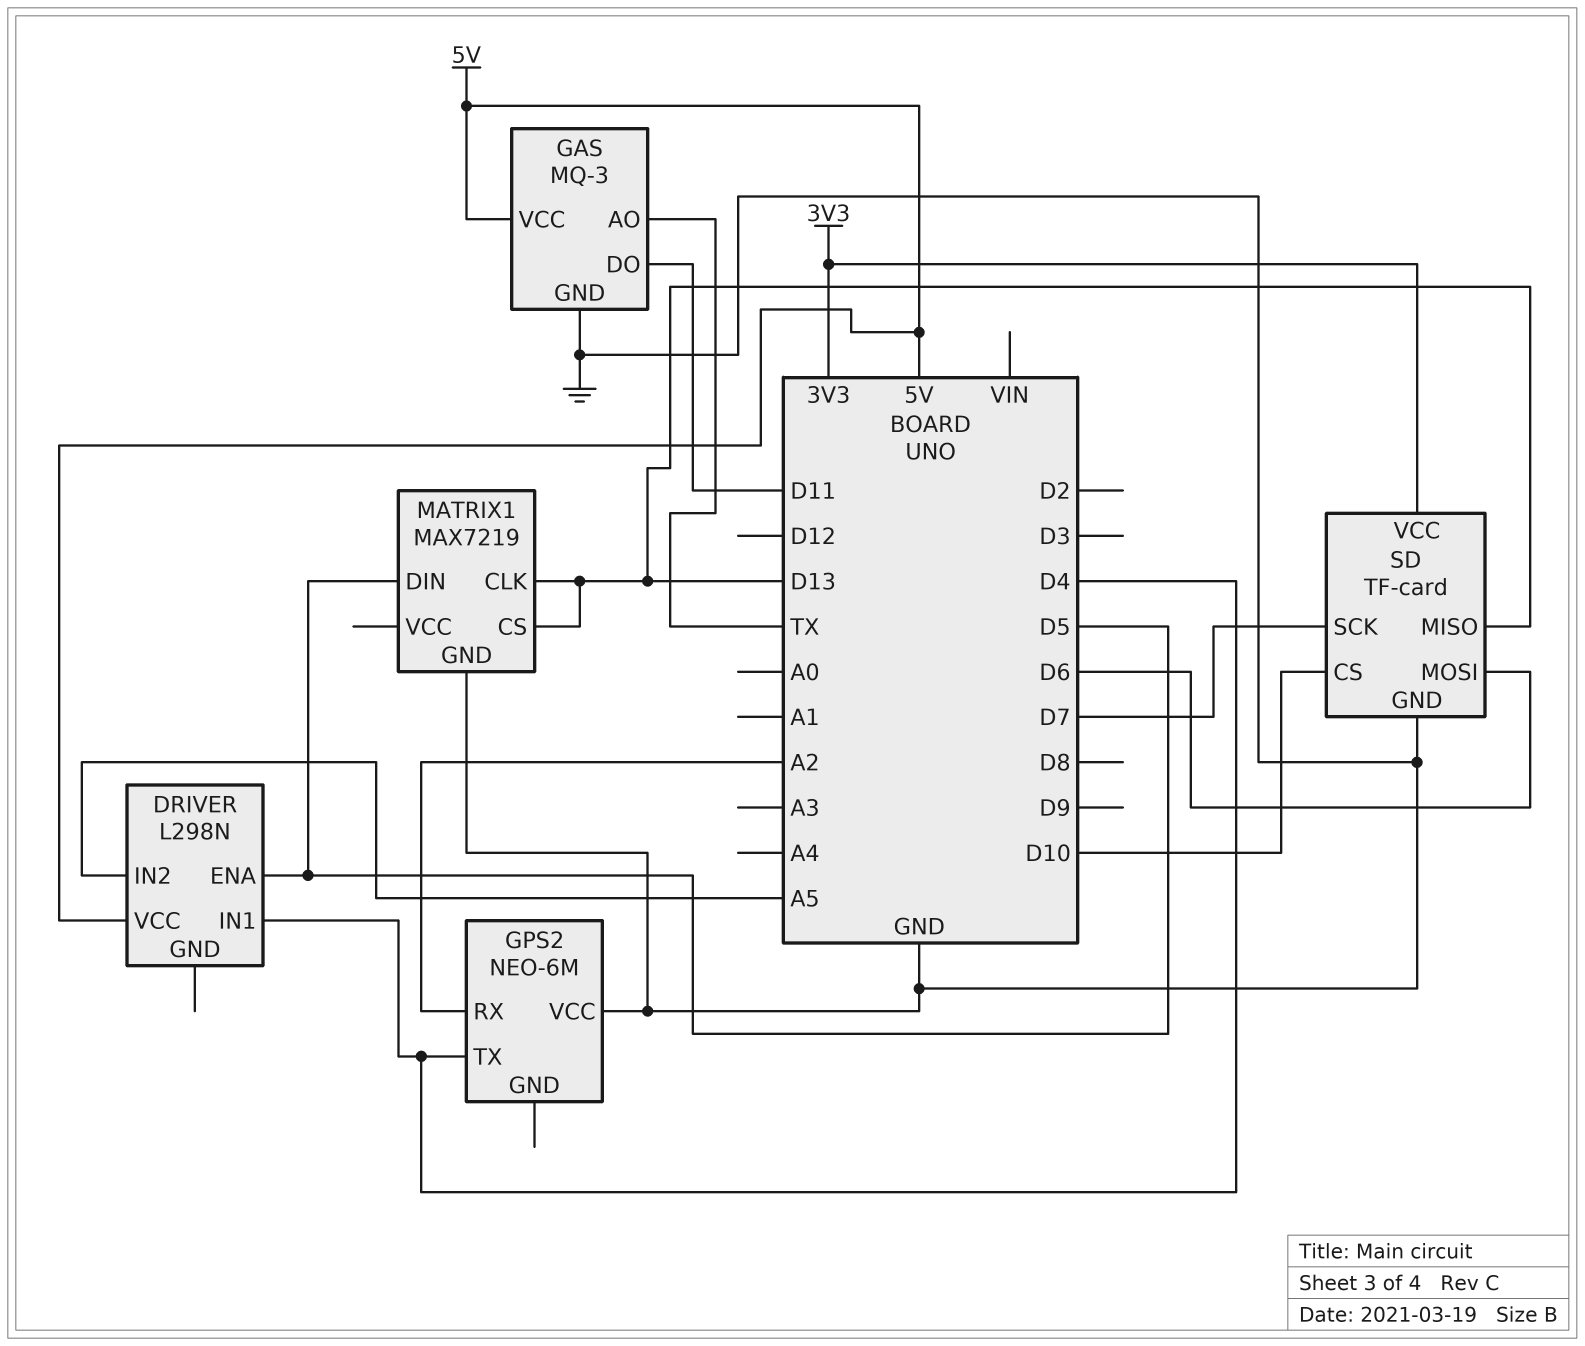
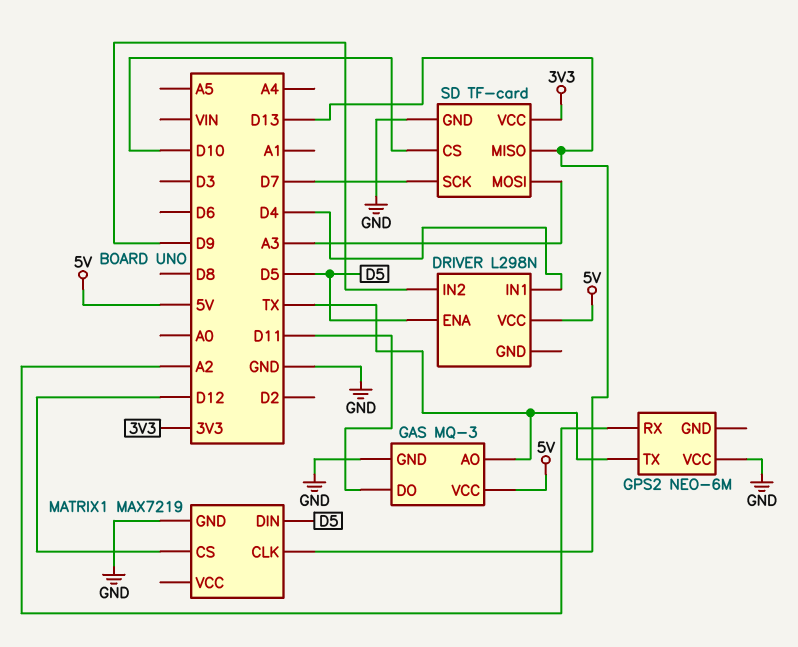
DRIVER pin IN2: A5 -> D9
GPS2 pin TX: D4 -> TX
MATRIX1 pin CS: D13 -> D12
SD pin MOSI: D6 -> A3

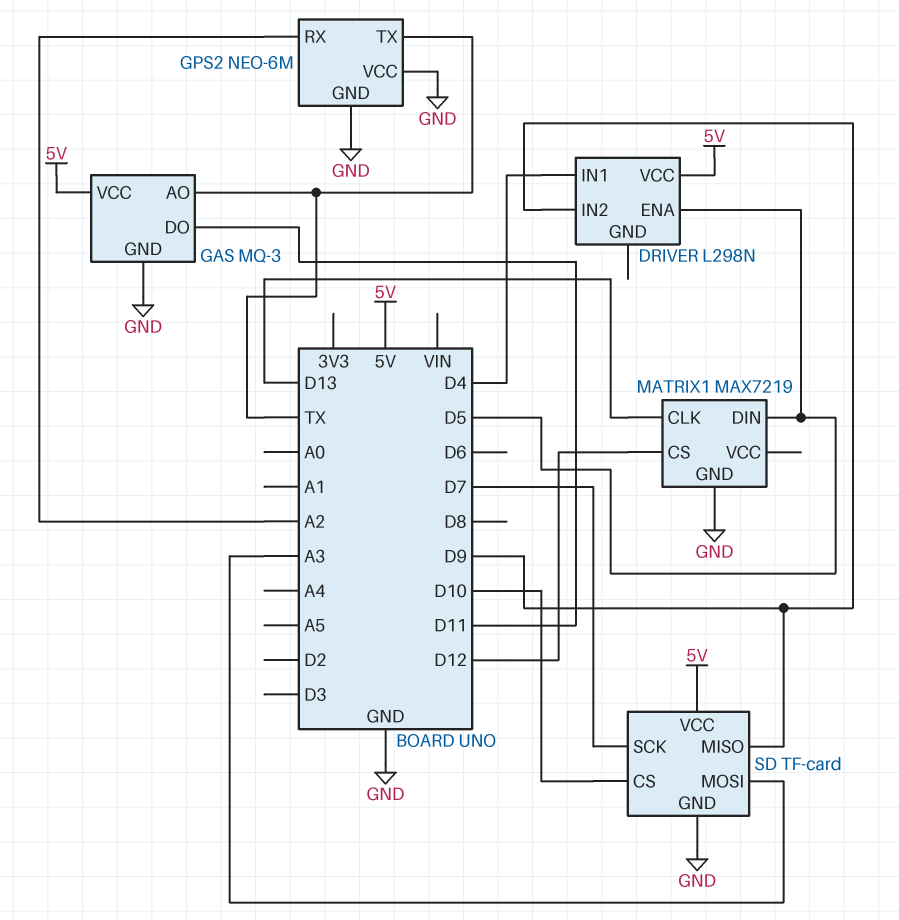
GPS2 pin GND: none -> GND
SD pin MISO: D13 -> D9
SD pin VCC: 3V3 -> 5V

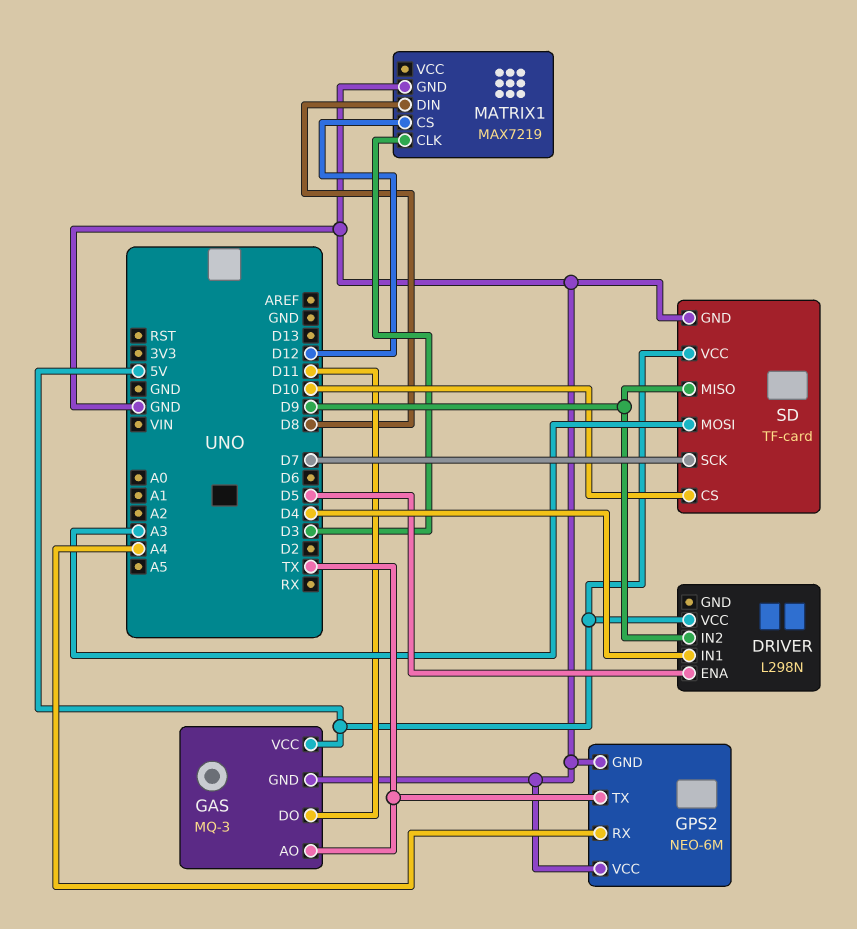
GPS2 pin RX: A2 -> A4
MATRIX1 pin CLK: D13 -> D3
MATRIX1 pin DIN: D5 -> D8

